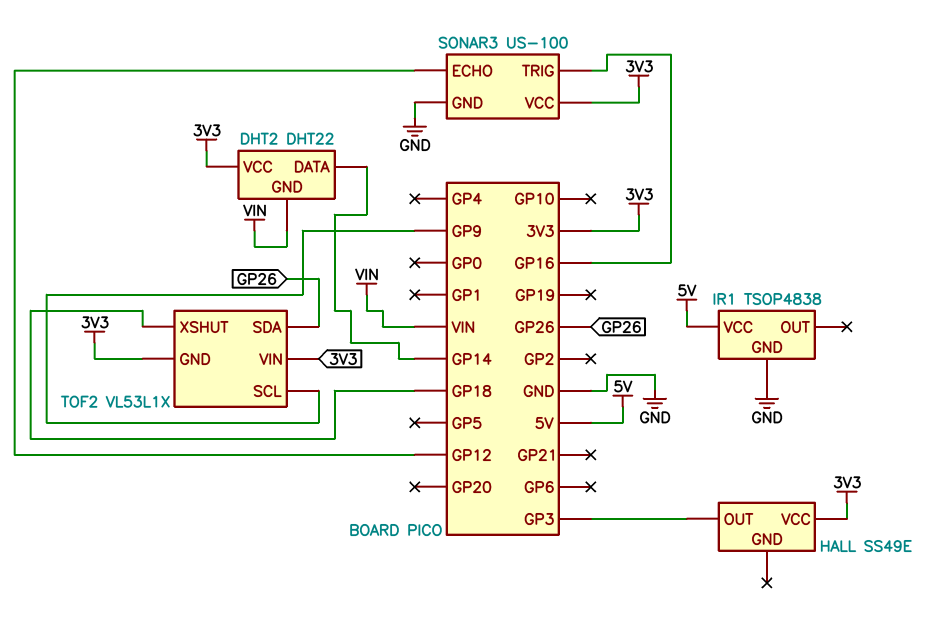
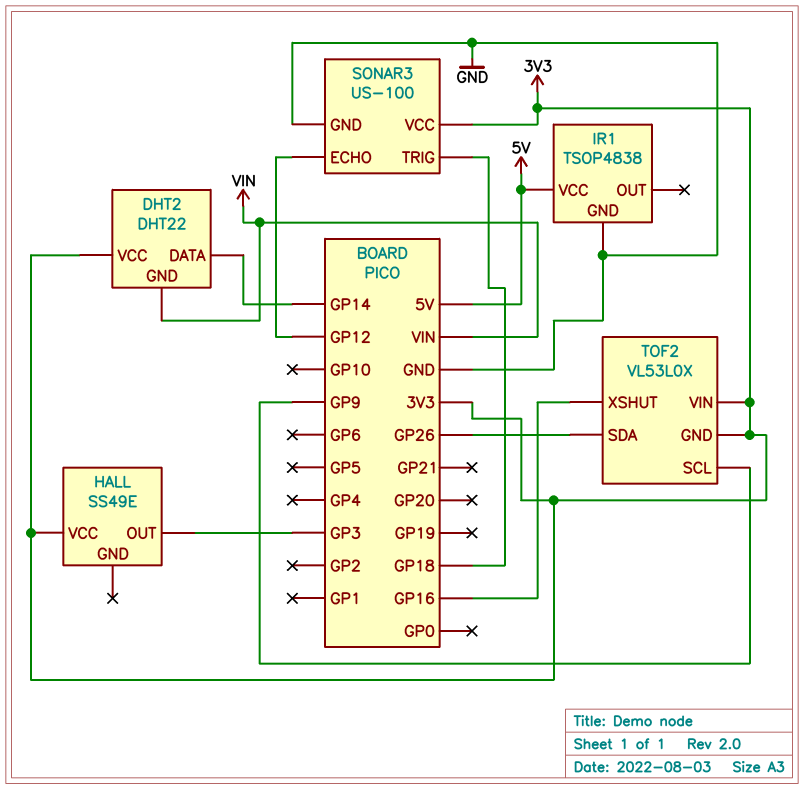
SONAR3 pin TRIG: GP16 -> GP18
TOF2: VL53L1X -> VL53L0X
TOF2 pin XSHUT: GP18 -> GP16

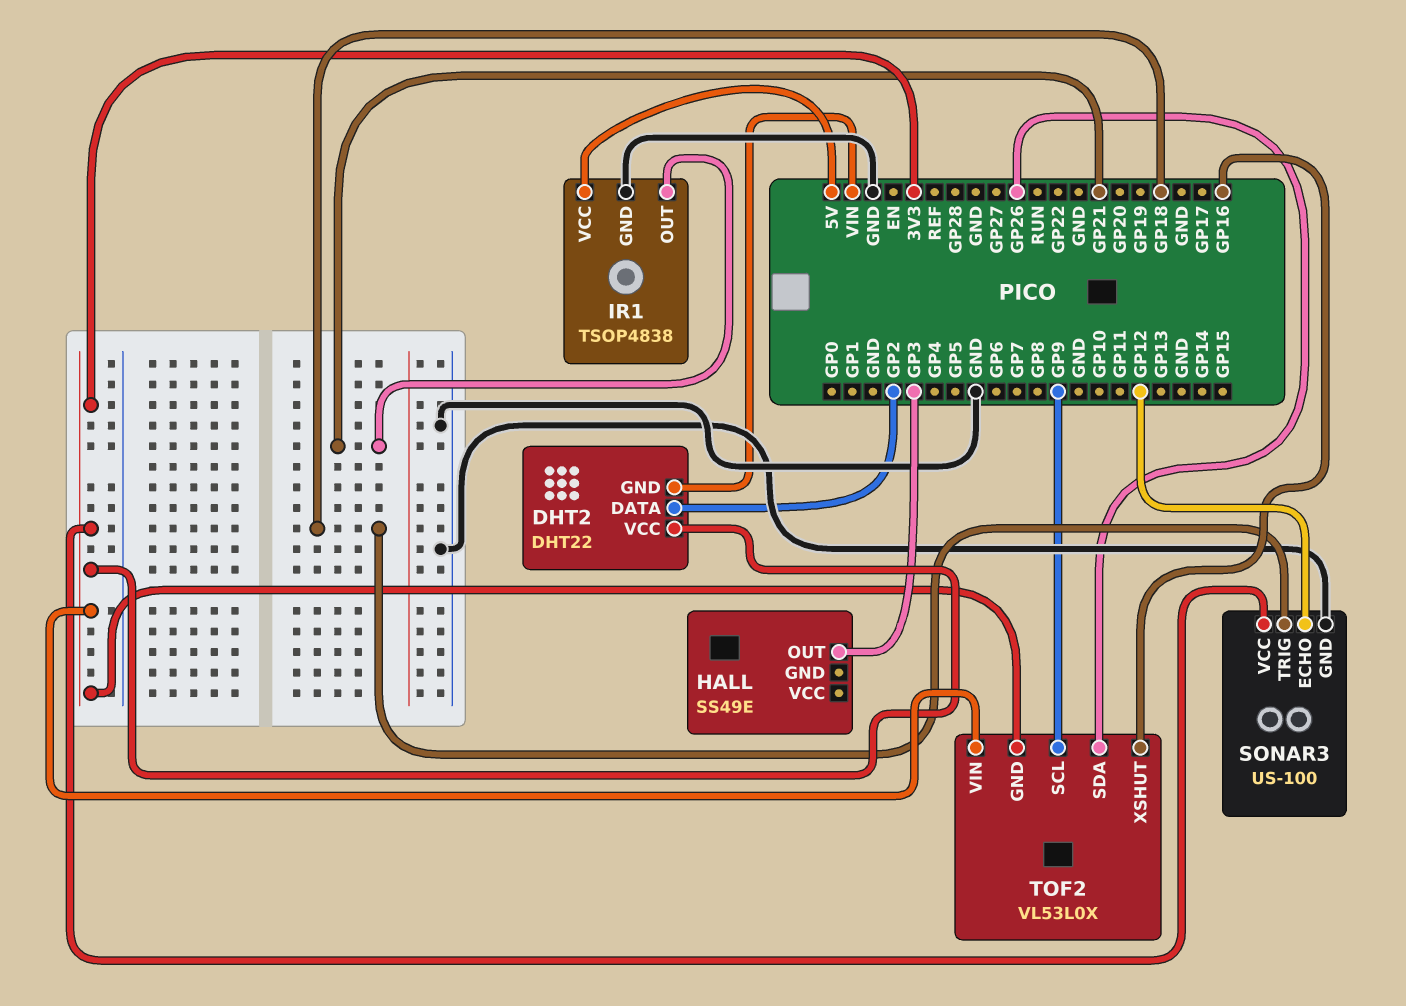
DHT2 pin DATA: GP14 -> GP2
HALL pin VCC: 3V3 -> none
IR1 pin OUT: none -> GP21

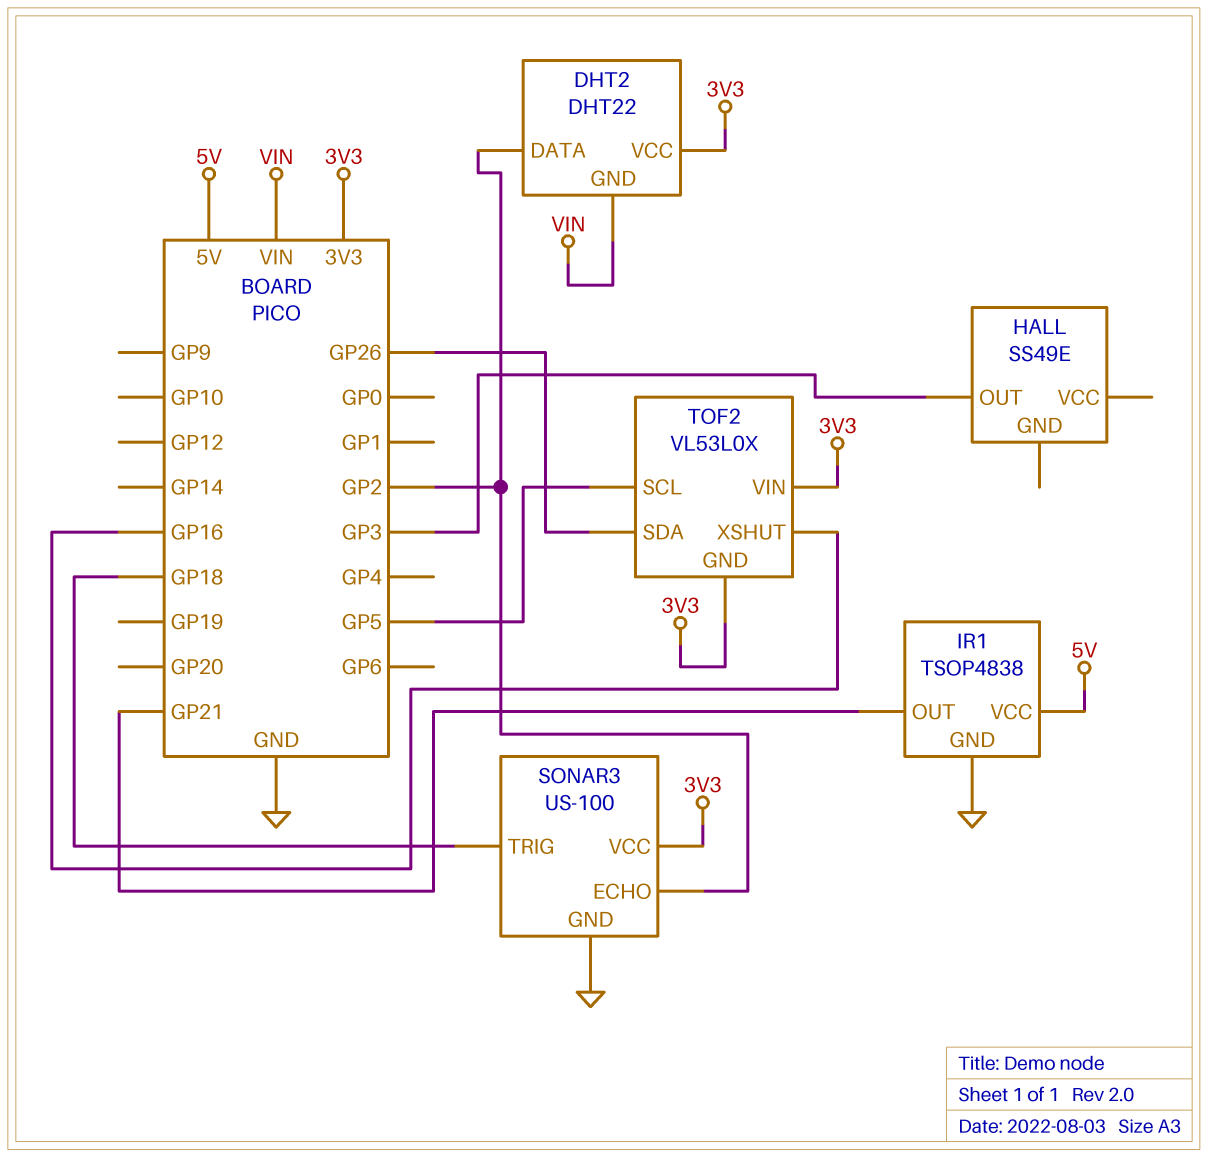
SONAR3 pin ECHO: GP12 -> GP2
TOF2 pin SCL: GP9 -> GP5

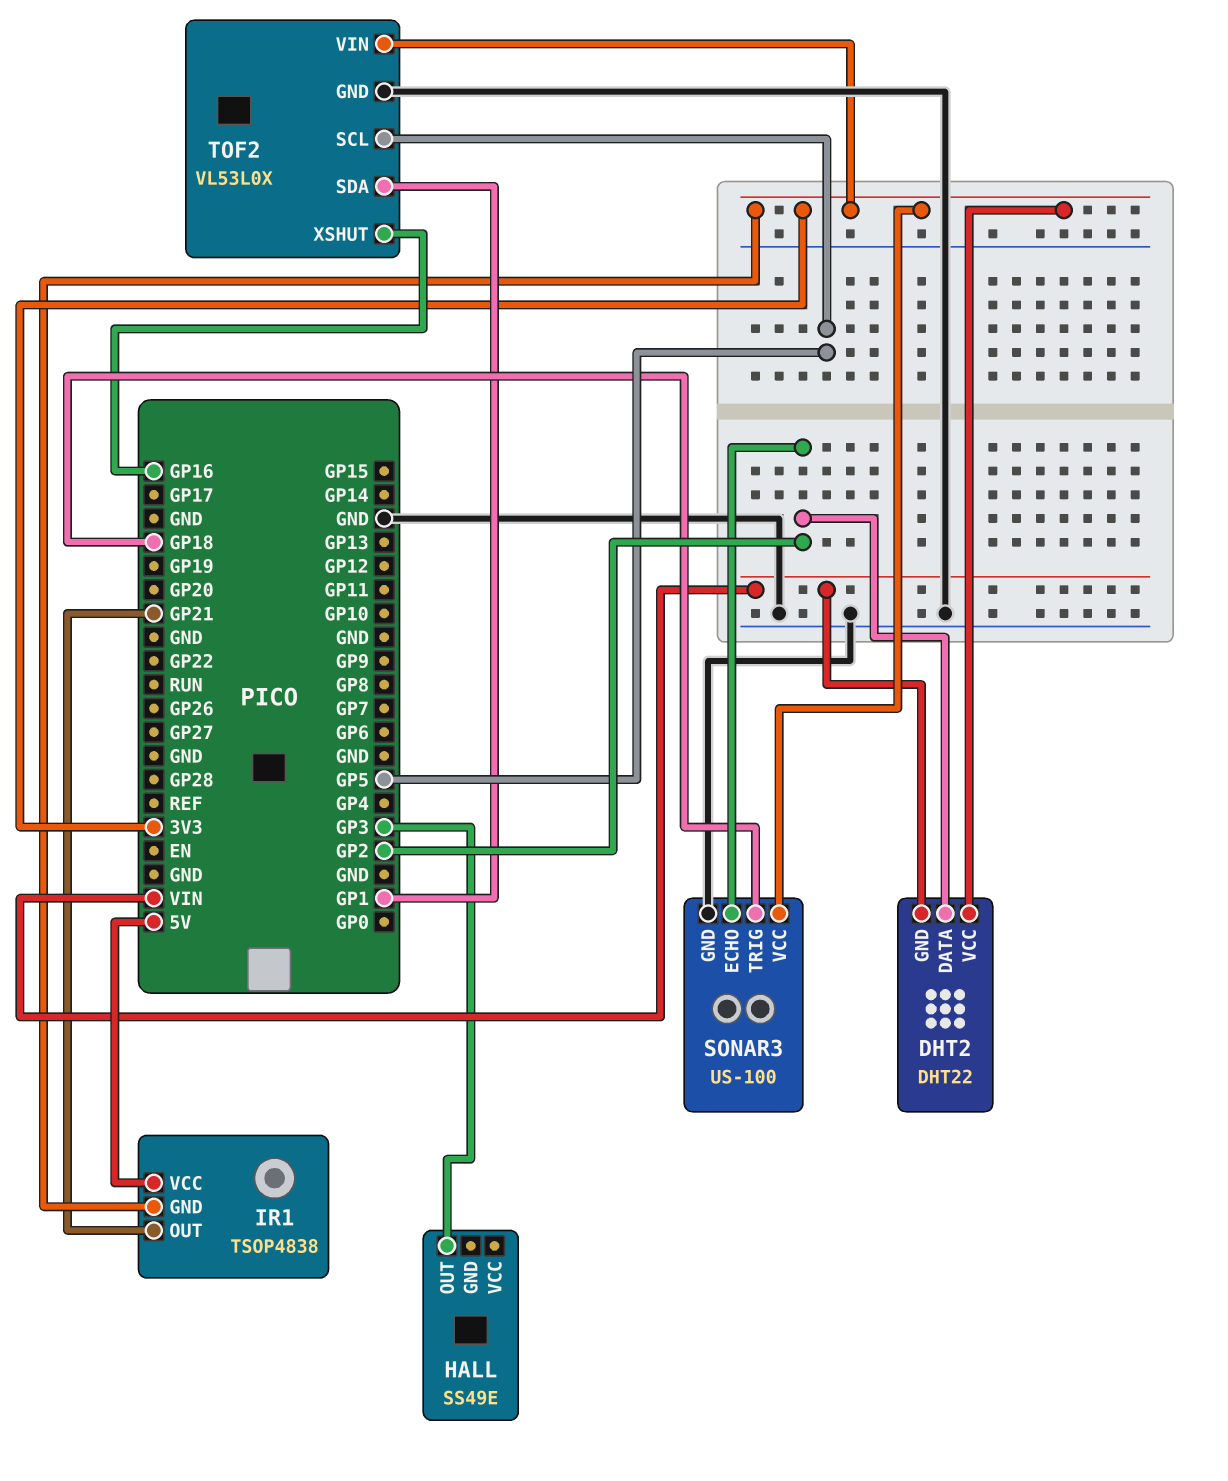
IR1 pin GND: GND -> 3V3
TOF2 pin GND: 3V3 -> GND
TOF2 pin SDA: GP26 -> GP1

